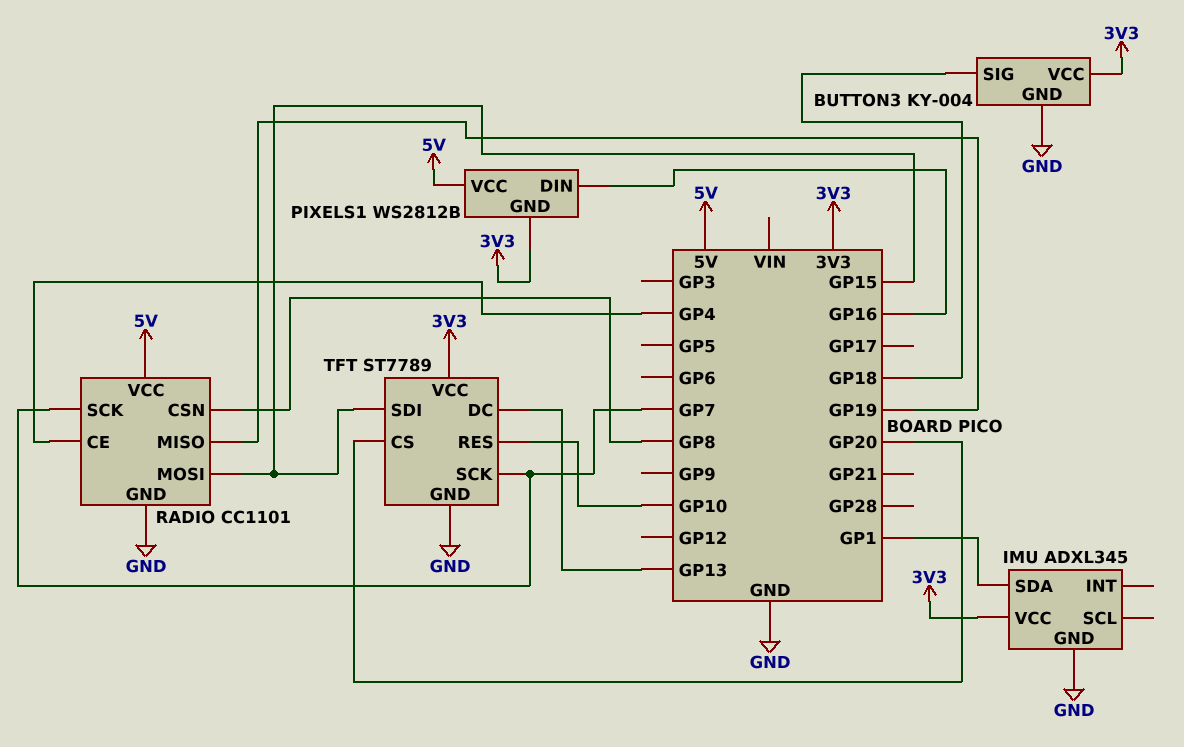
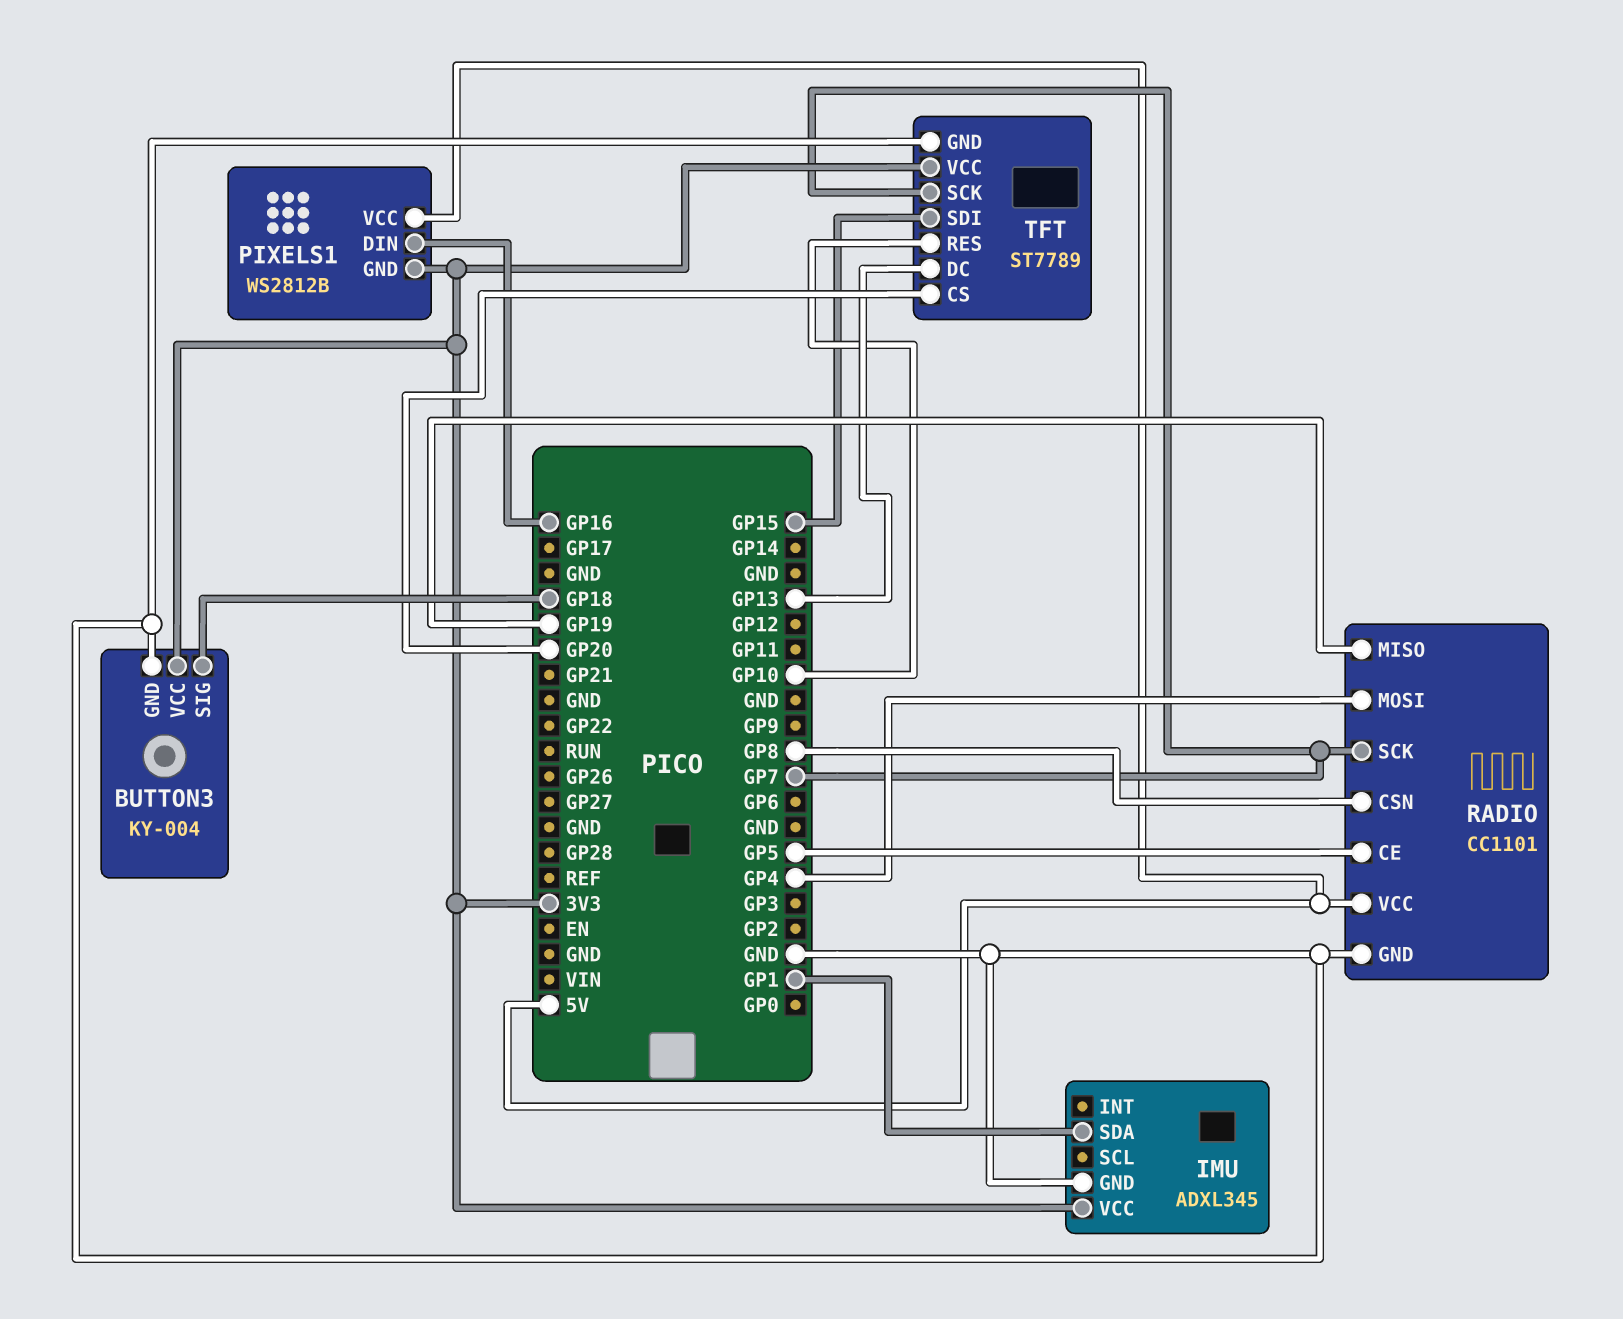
RADIO pin CE: GP4 -> GP5
RADIO pin MOSI: GP15 -> GP4

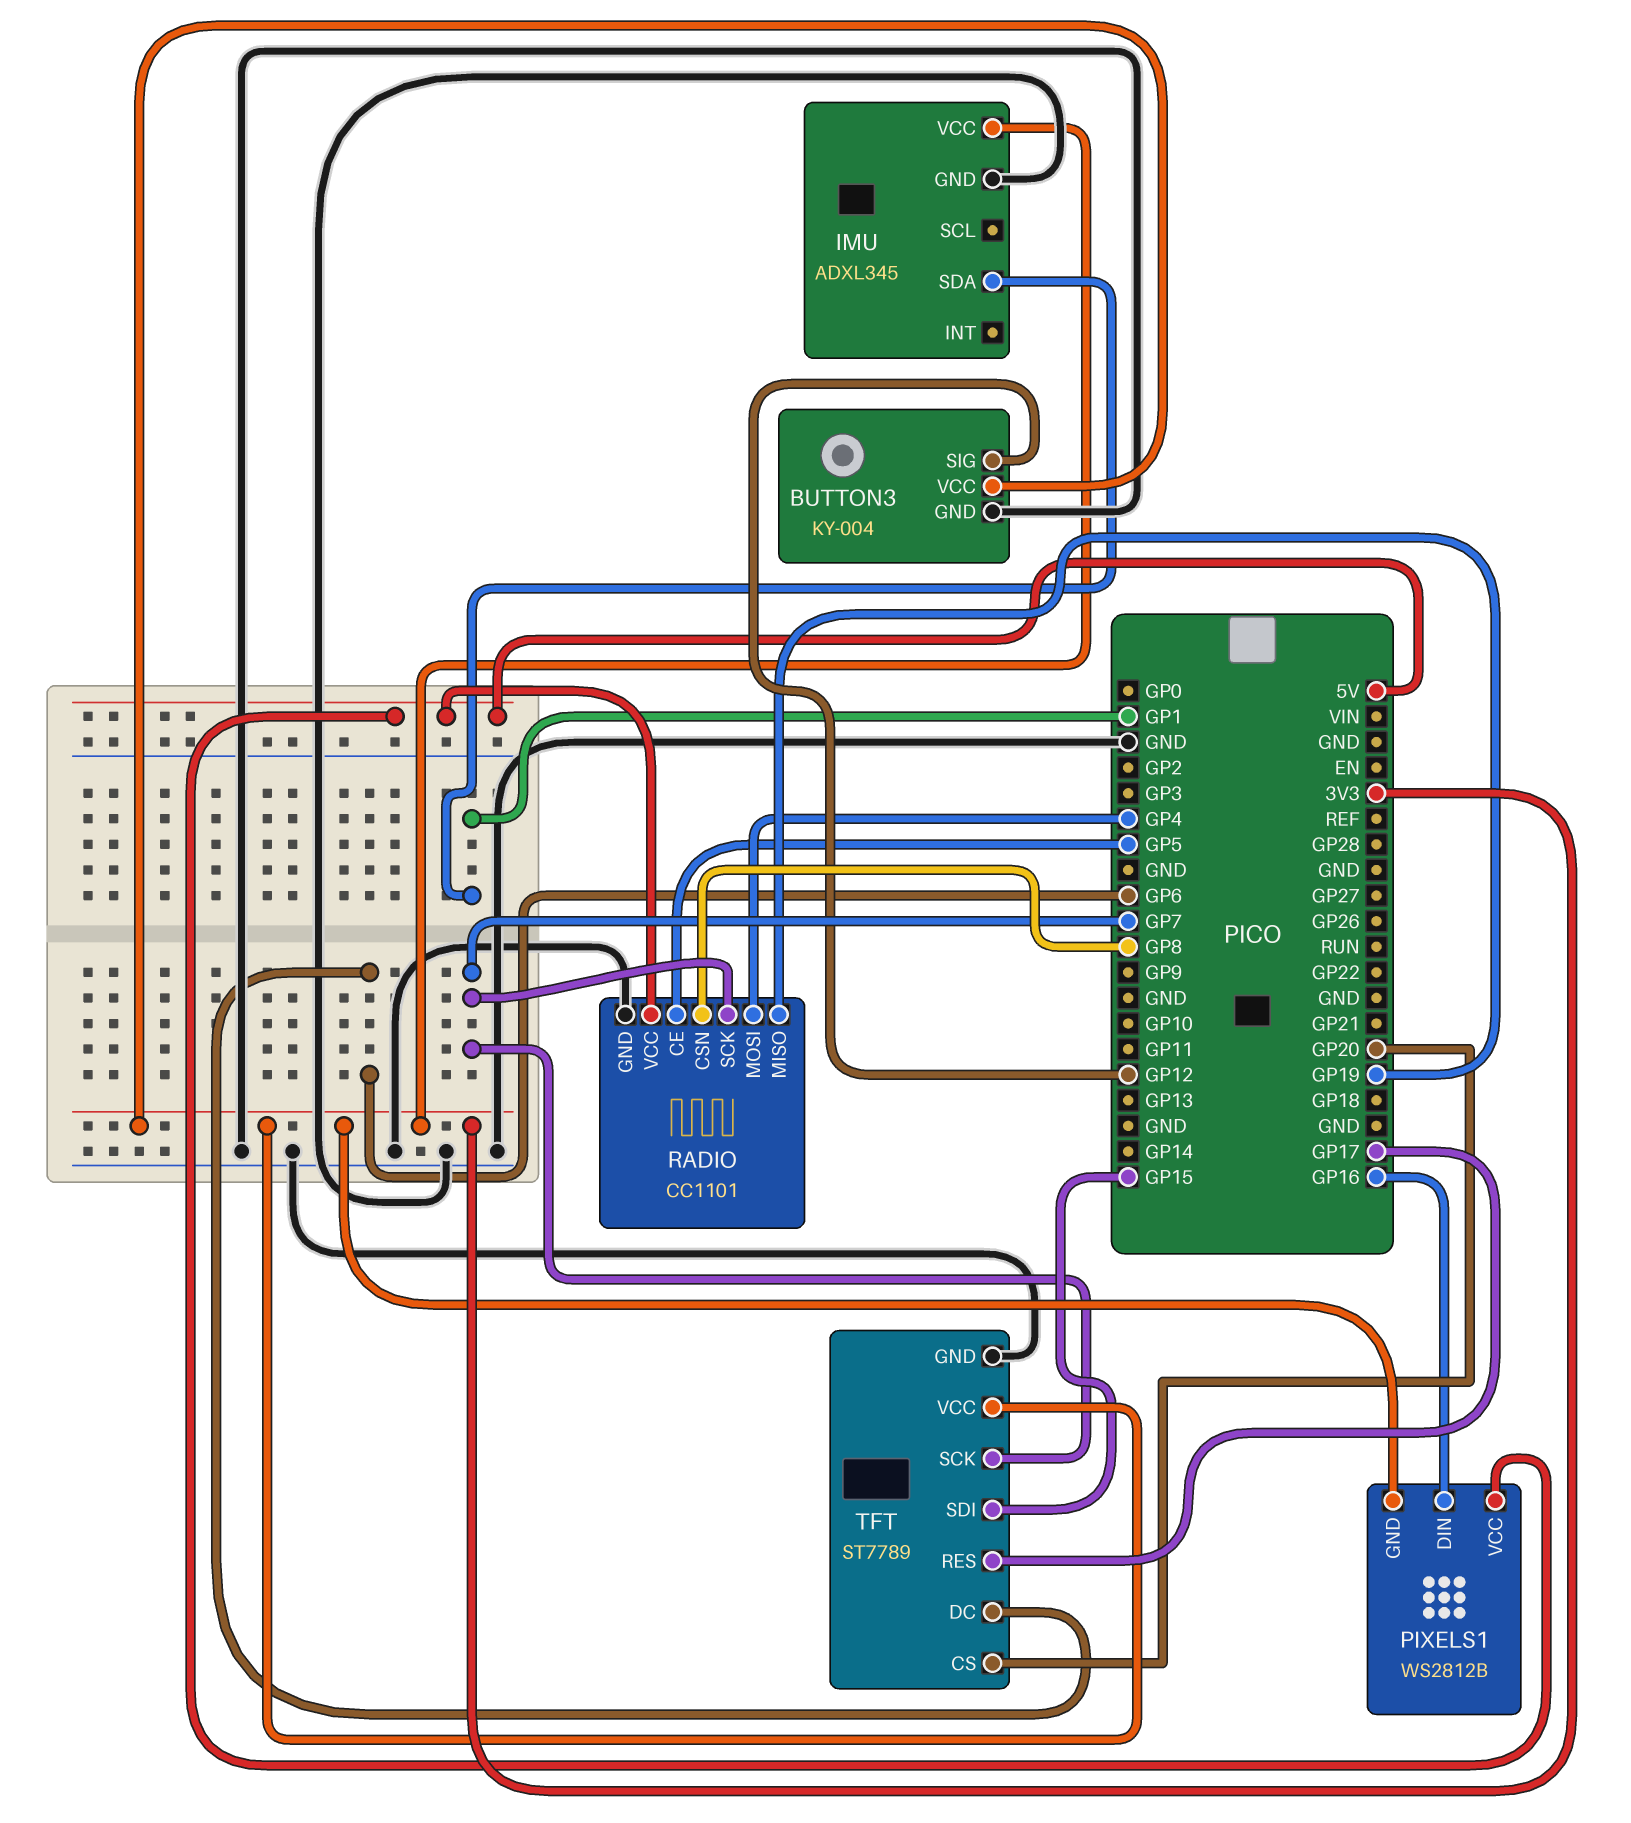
BUTTON3 pin SIG: GP18 -> GP12
TFT pin DC: GP13 -> GP6
TFT pin RES: GP10 -> GP17

